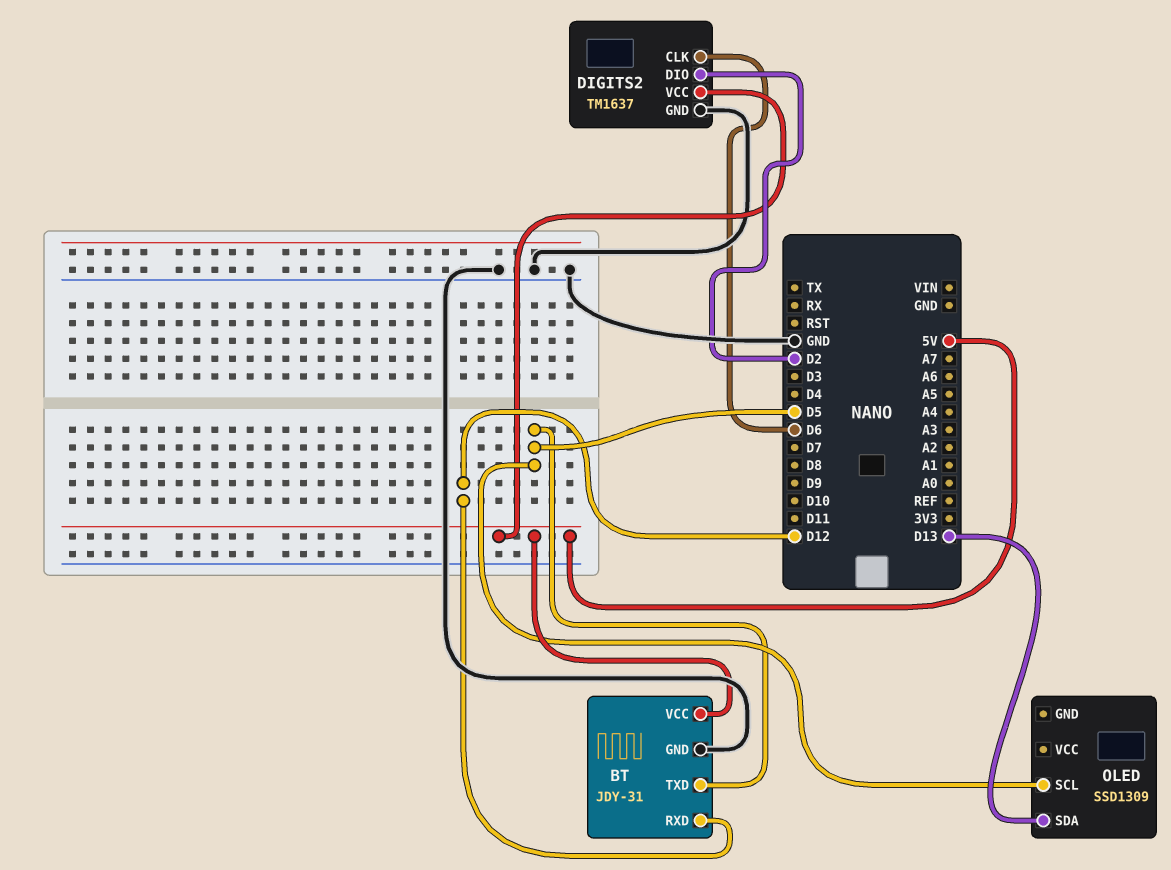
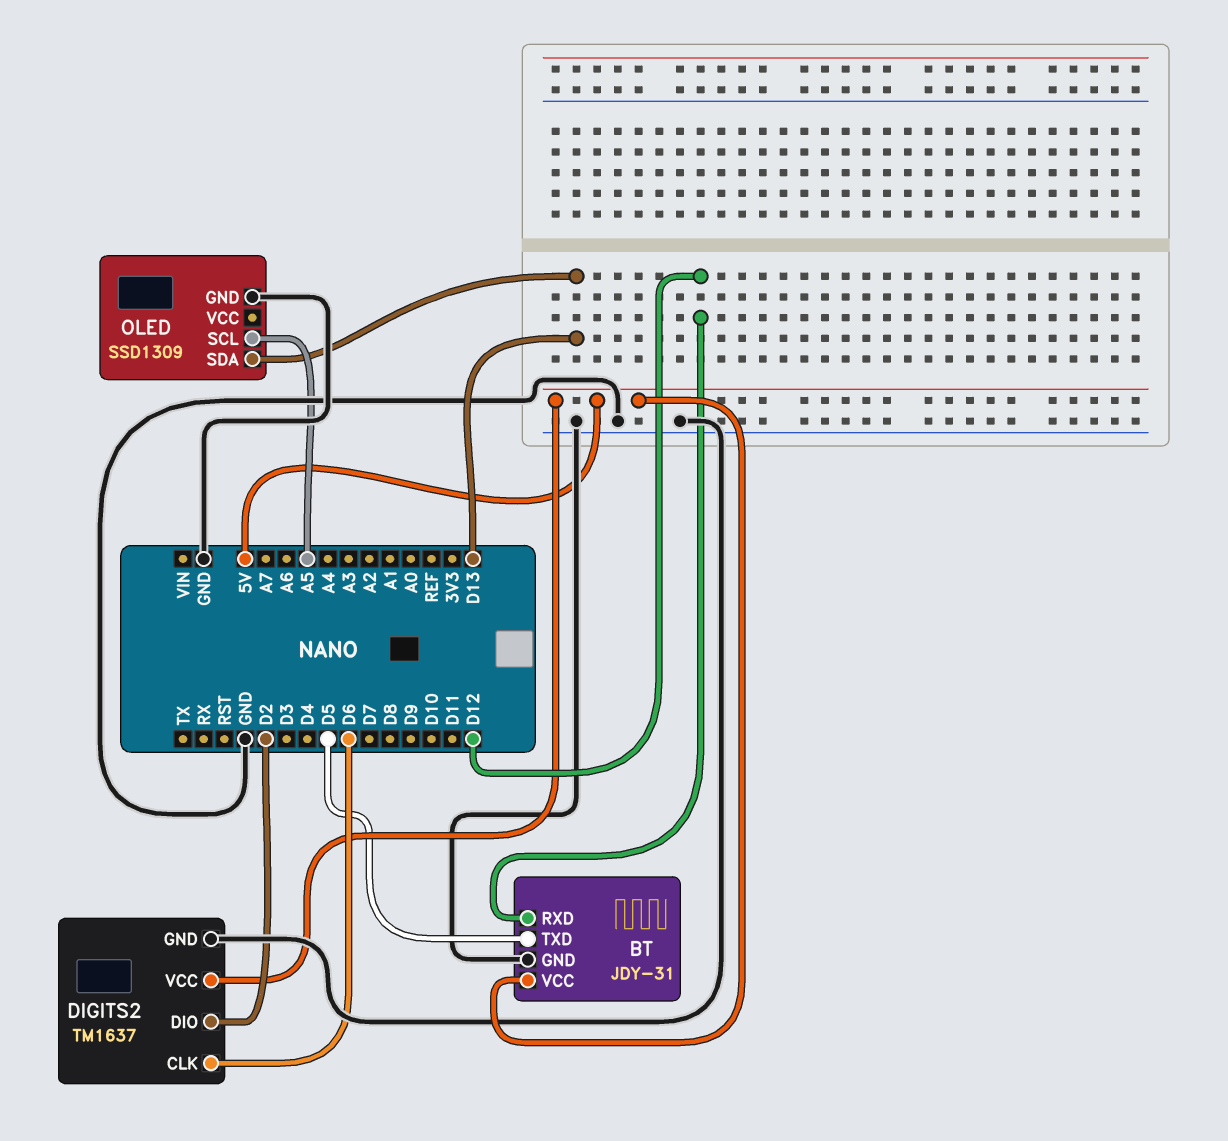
OLED pin GND: none -> GND
OLED pin SCL: D5 -> A5

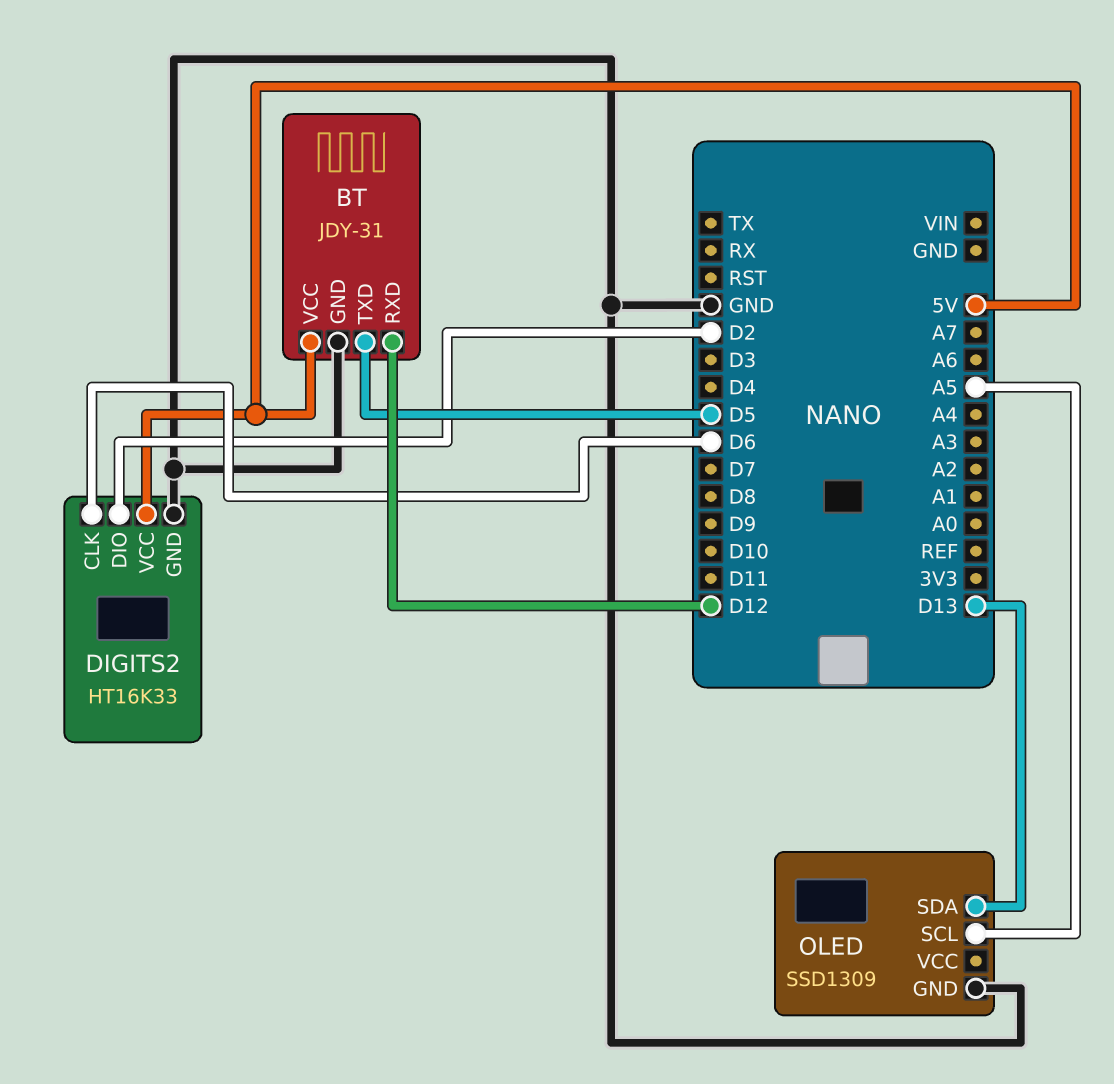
DIGITS2: TM1637 -> HT16K33

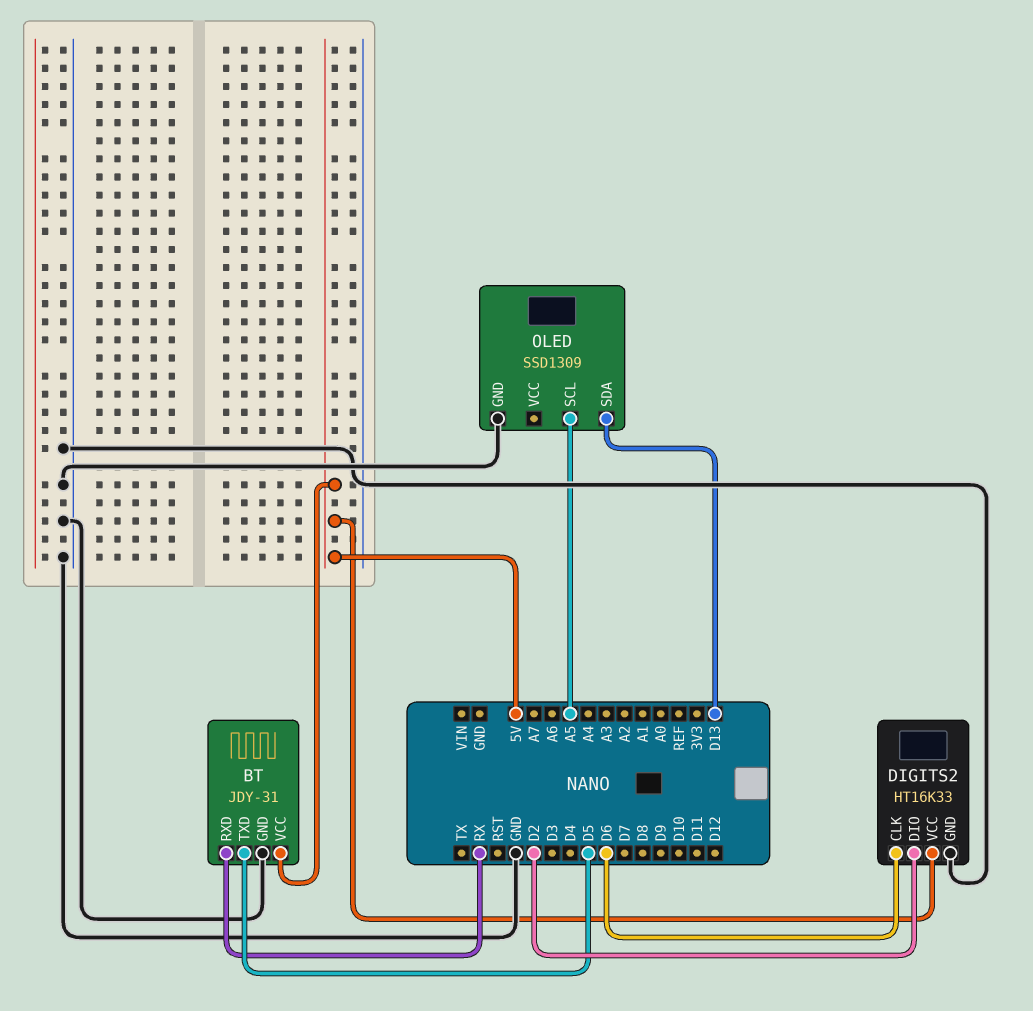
BT pin RXD: D12 -> RX

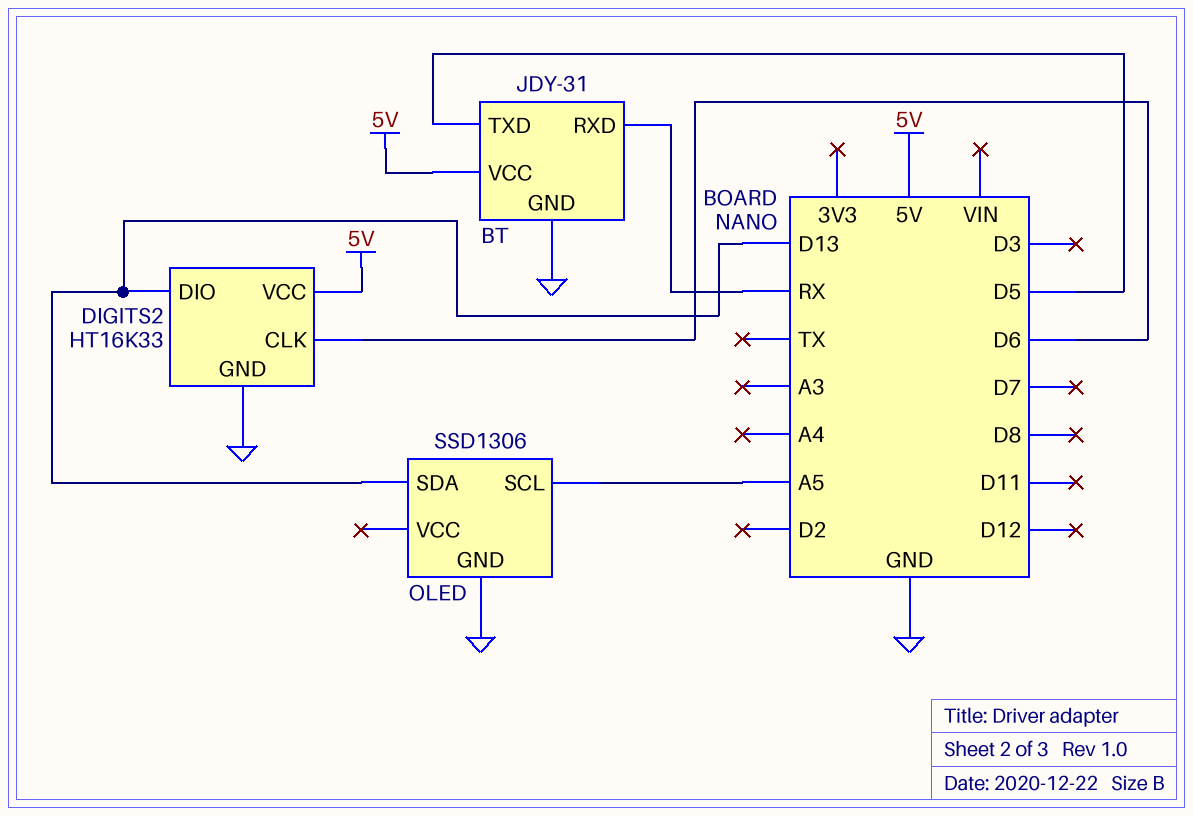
DIGITS2 pin DIO: D2 -> D13
OLED: SSD1309 -> SSD1306

